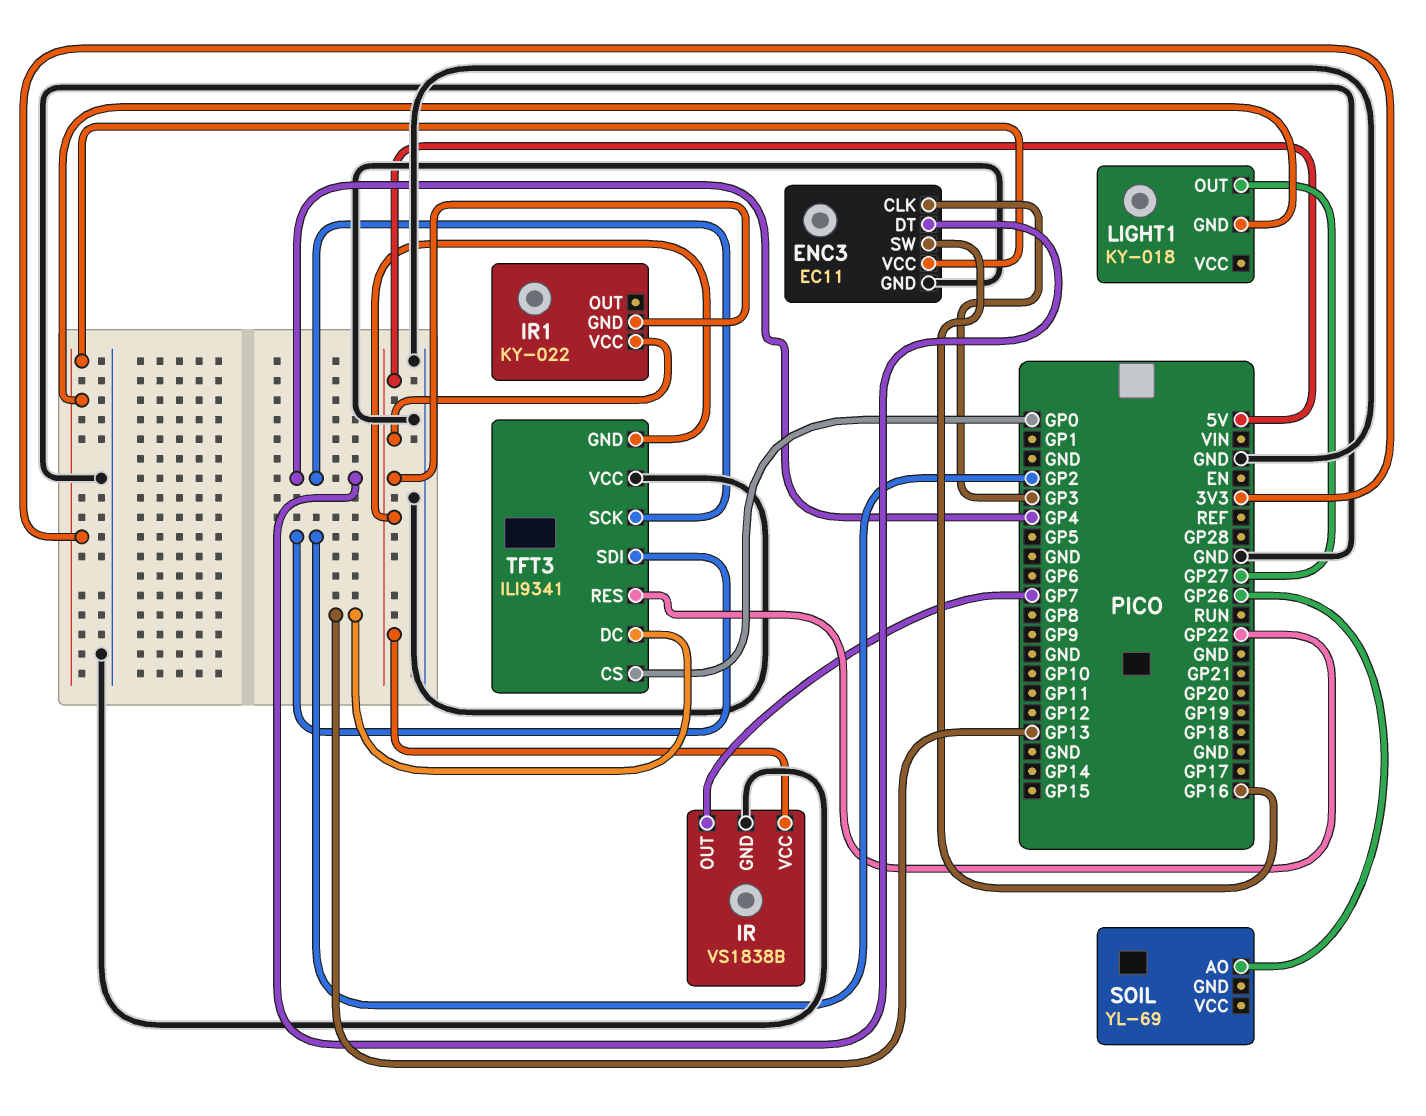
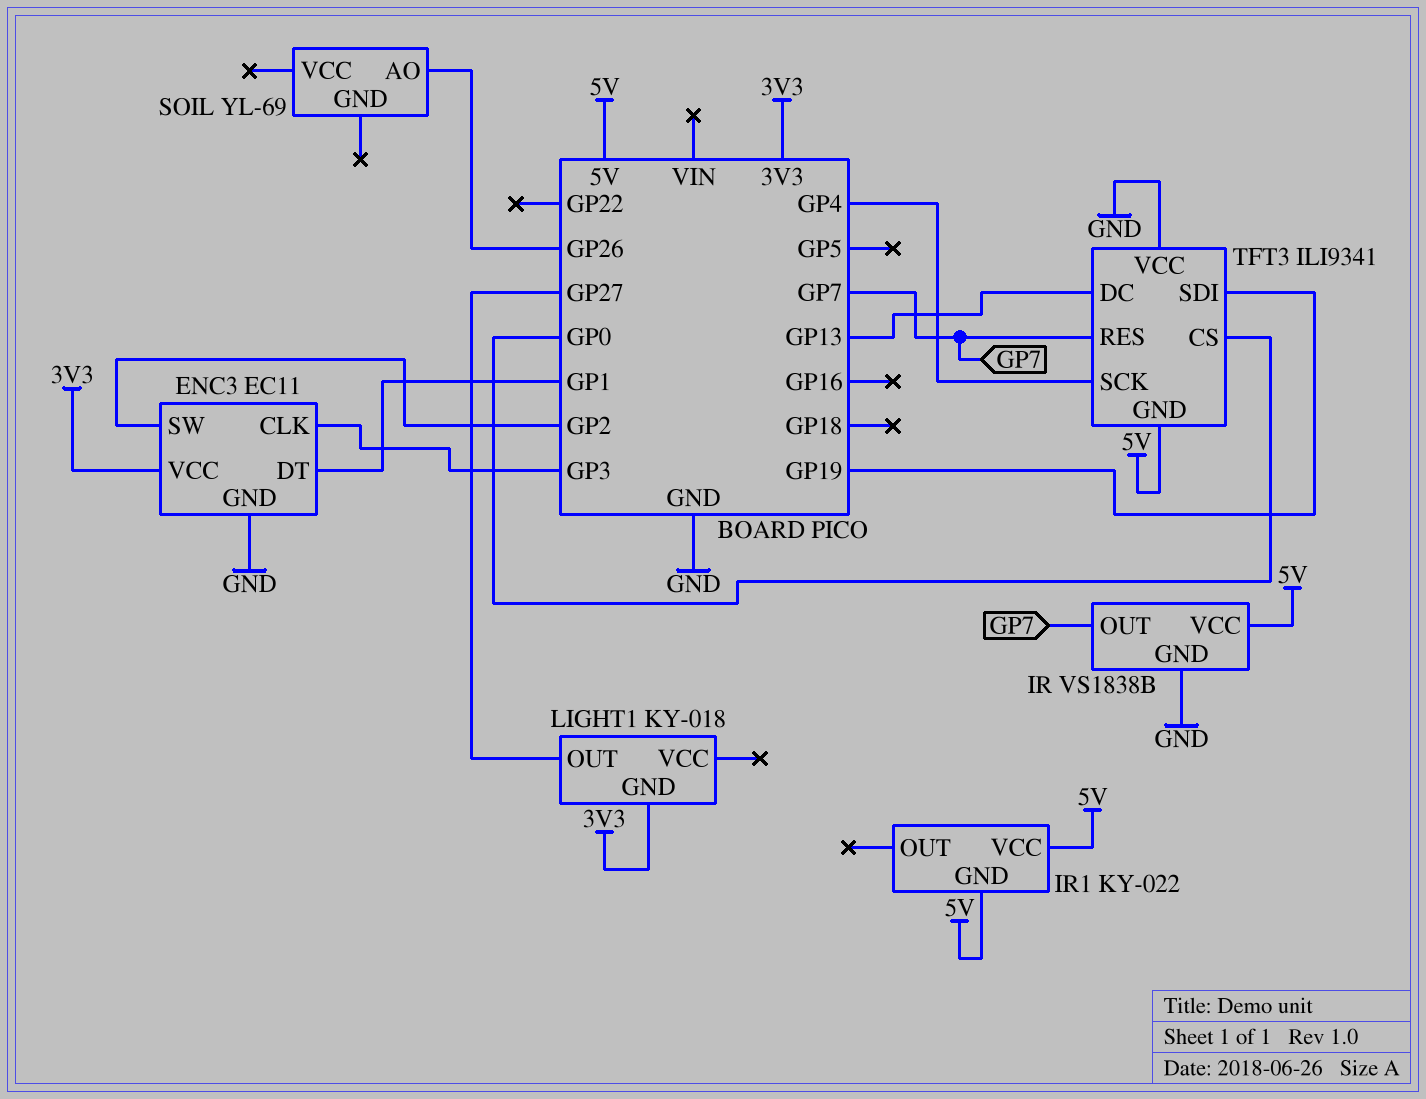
ENC3 pin DT: GP4 -> GP1
ENC3 pin SW: GP16 -> GP2
TFT3 pin RES: GP22 -> GP7
TFT3 pin SDI: GP2 -> GP19

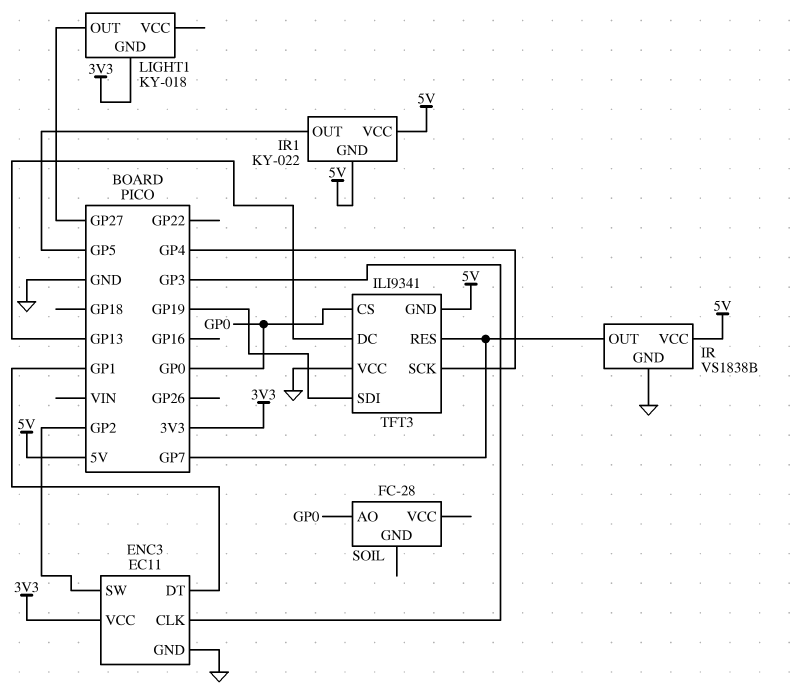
IR1 pin OUT: none -> GP5
SOIL: YL-69 -> FC-28
SOIL pin AO: GP26 -> GP0

